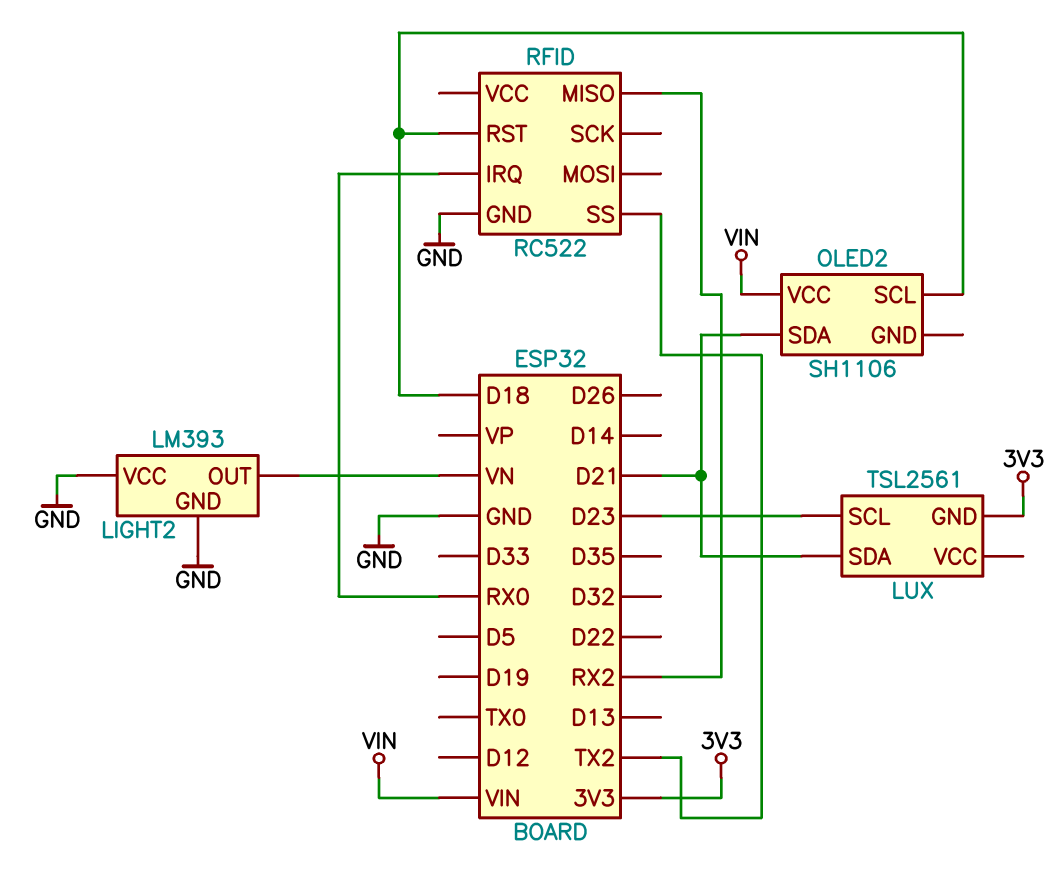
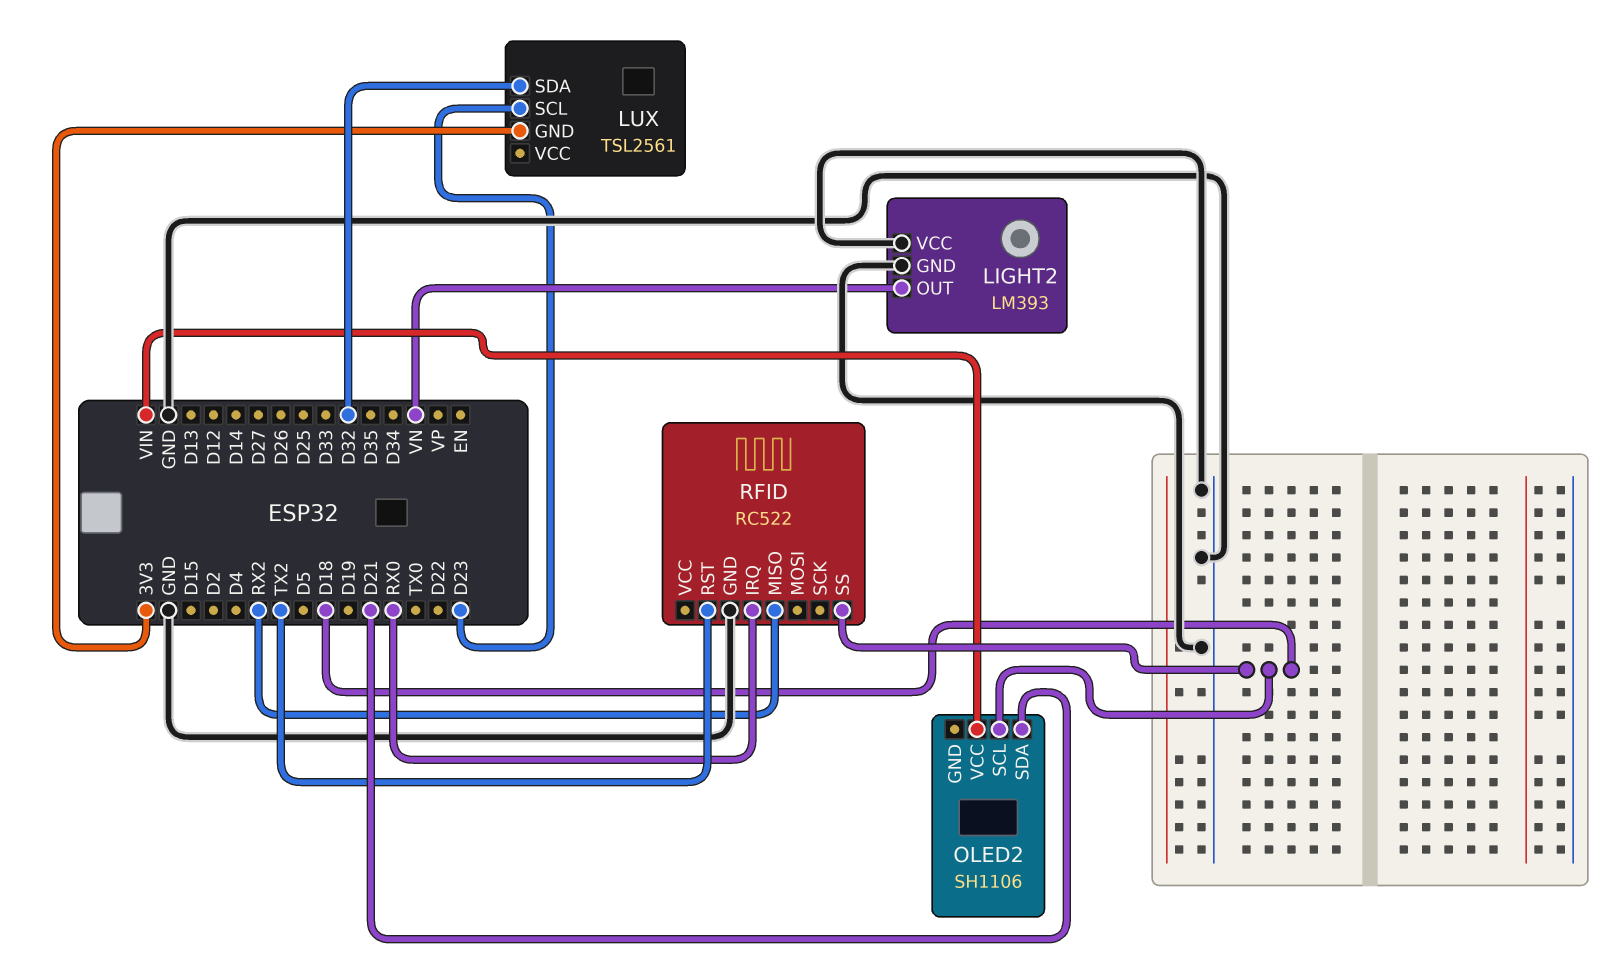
LUX pin SDA: D21 -> D32
RFID pin RST: D18 -> TX2
RFID pin SS: TX2 -> D18

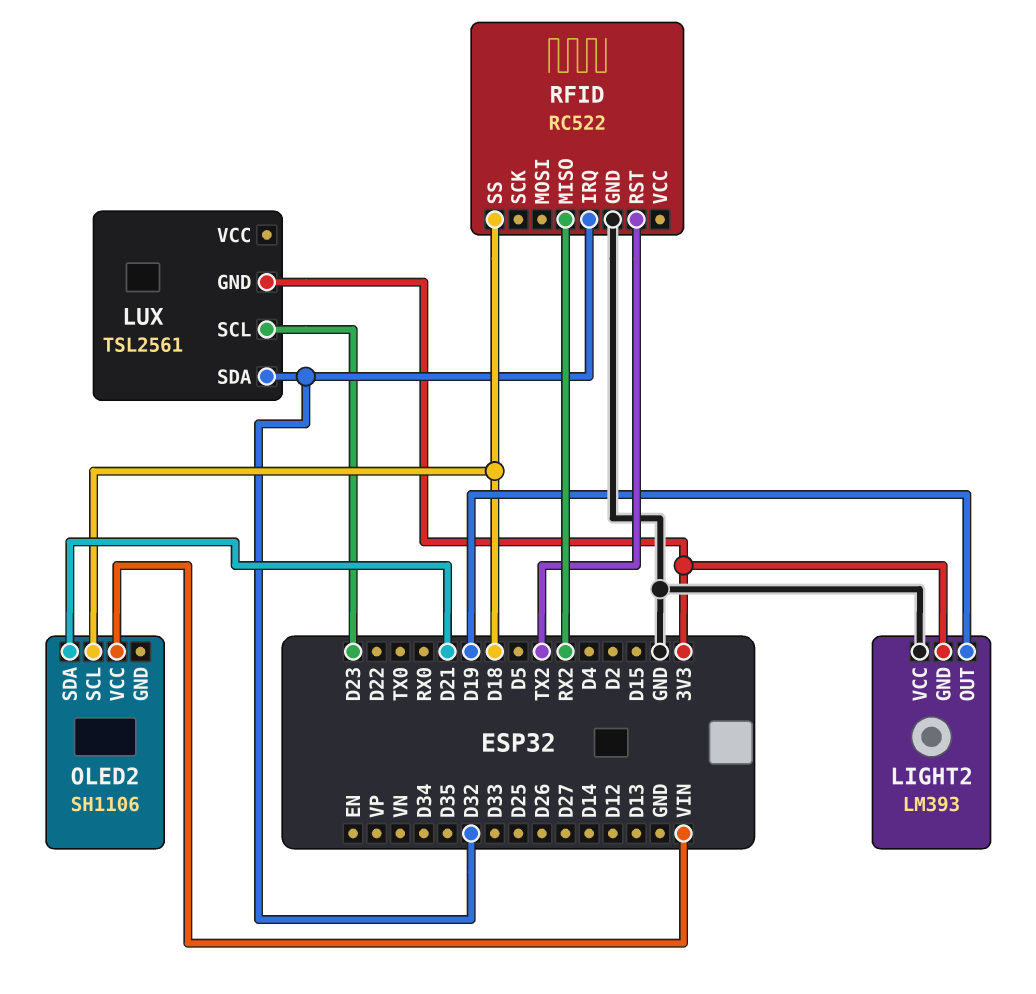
LIGHT2 pin GND: GND -> 3V3
LIGHT2 pin OUT: VN -> D19
RFID pin IRQ: RX0 -> D32

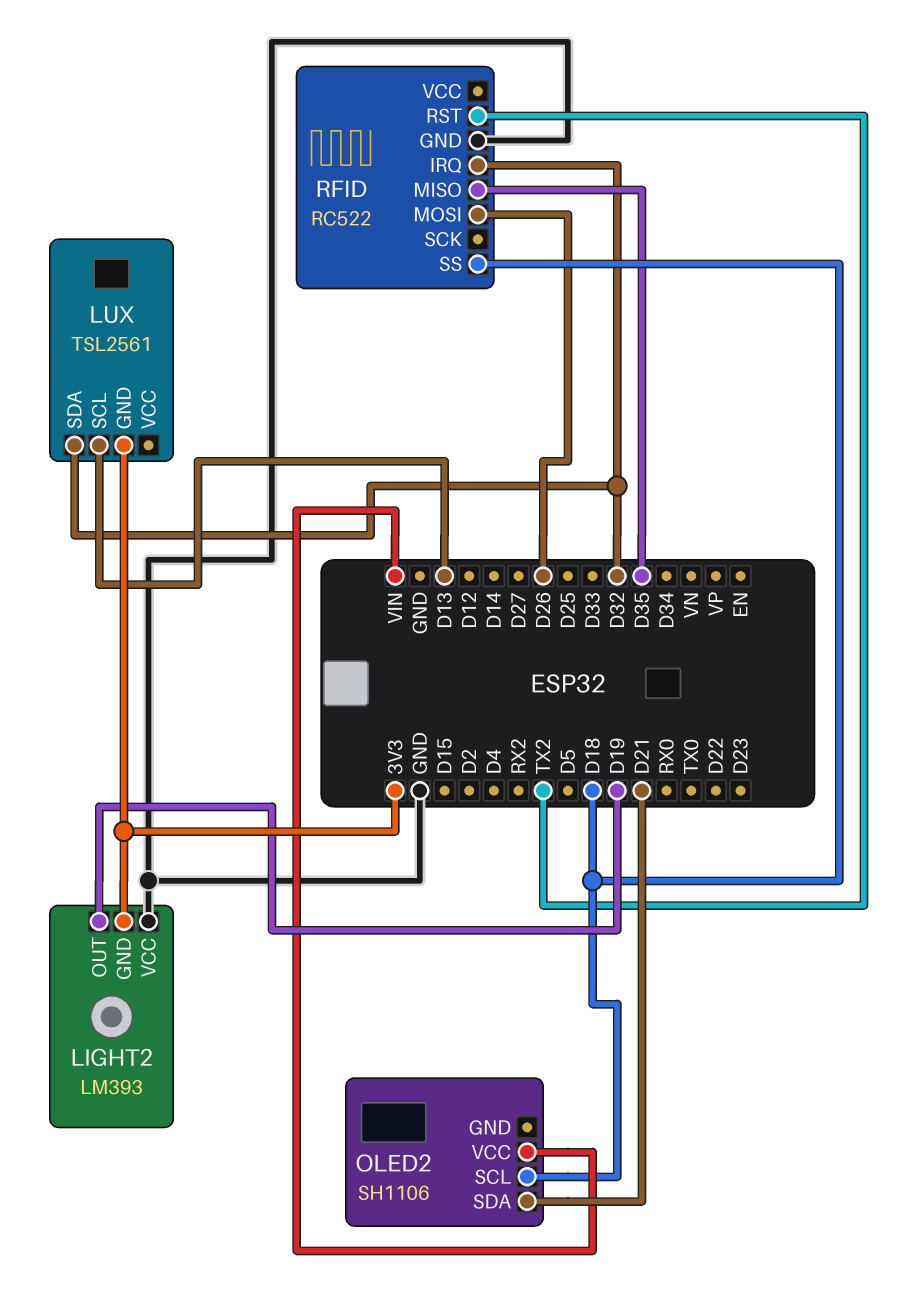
LUX pin SCL: D23 -> D13
RFID pin MISO: RX2 -> D35
RFID pin MOSI: none -> D26

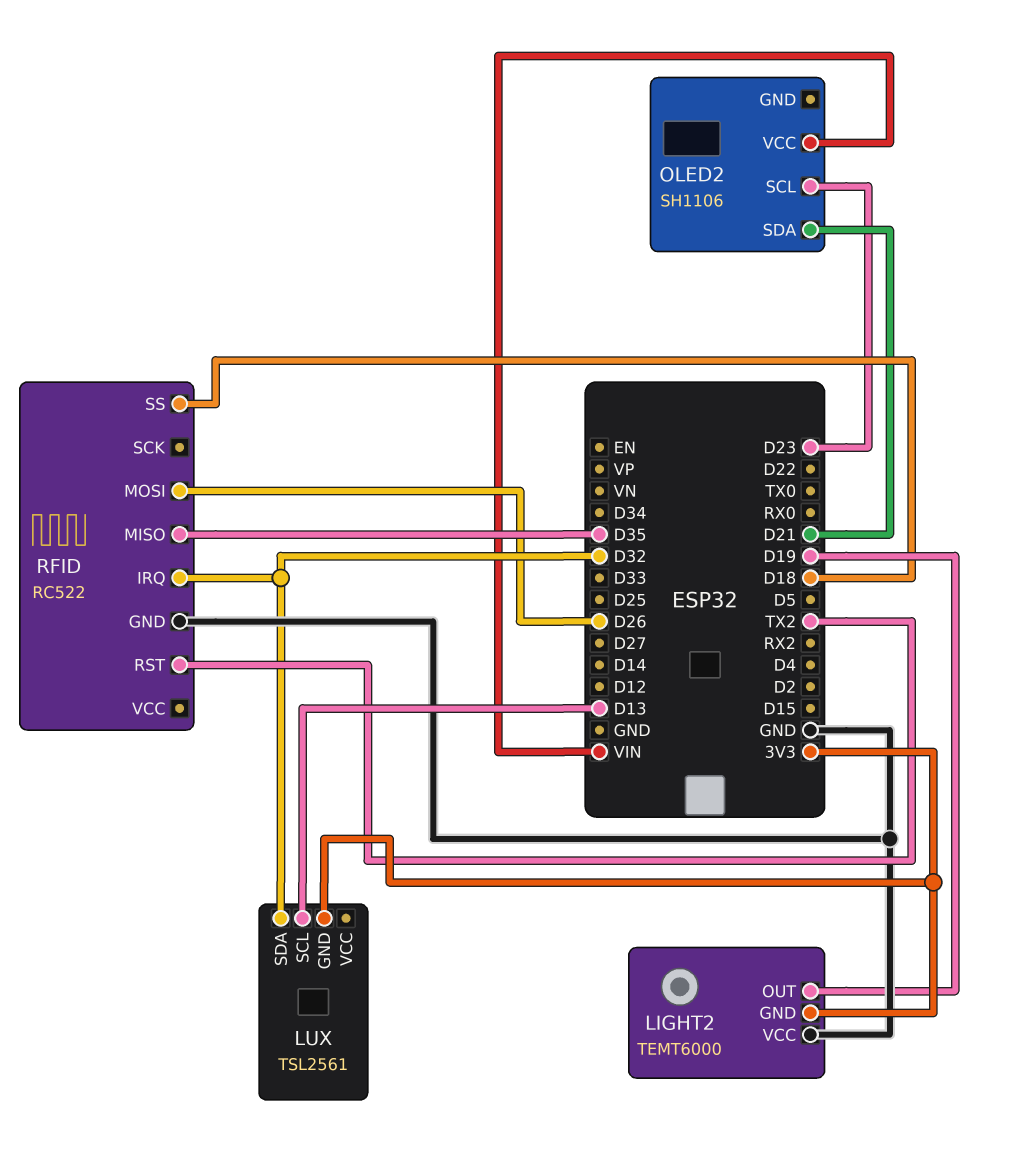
LIGHT2: LM393 -> TEMT6000
OLED2 pin SCL: D18 -> D23

